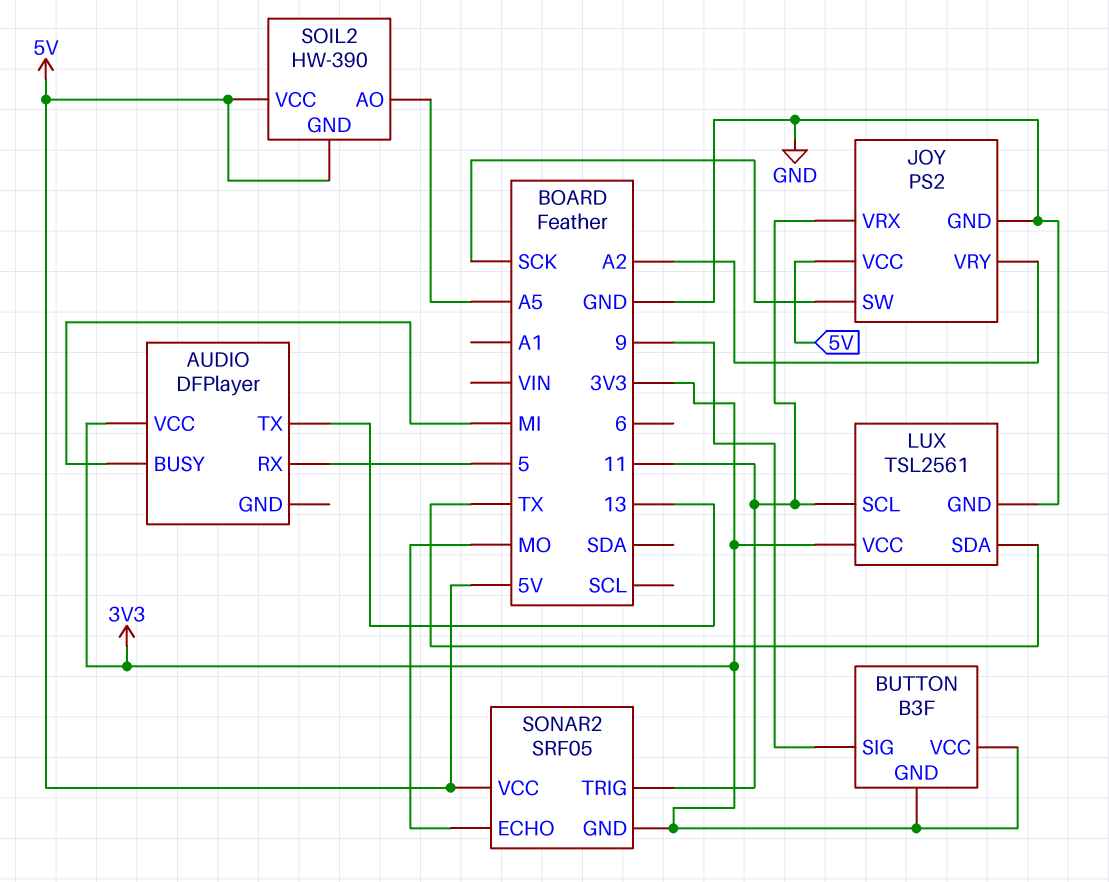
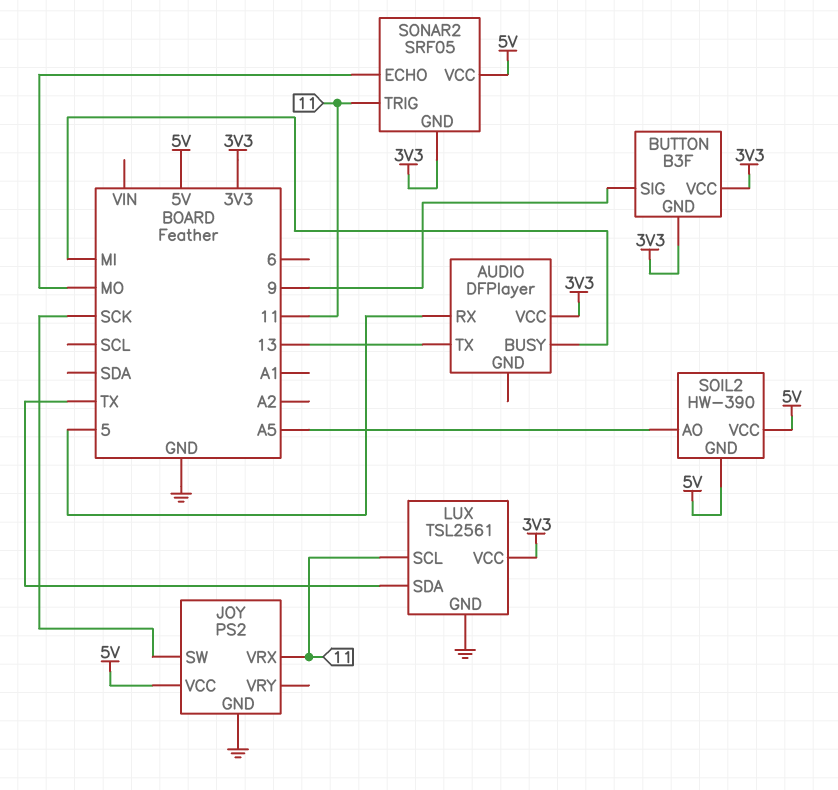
JOY pin VRY: A2 -> none

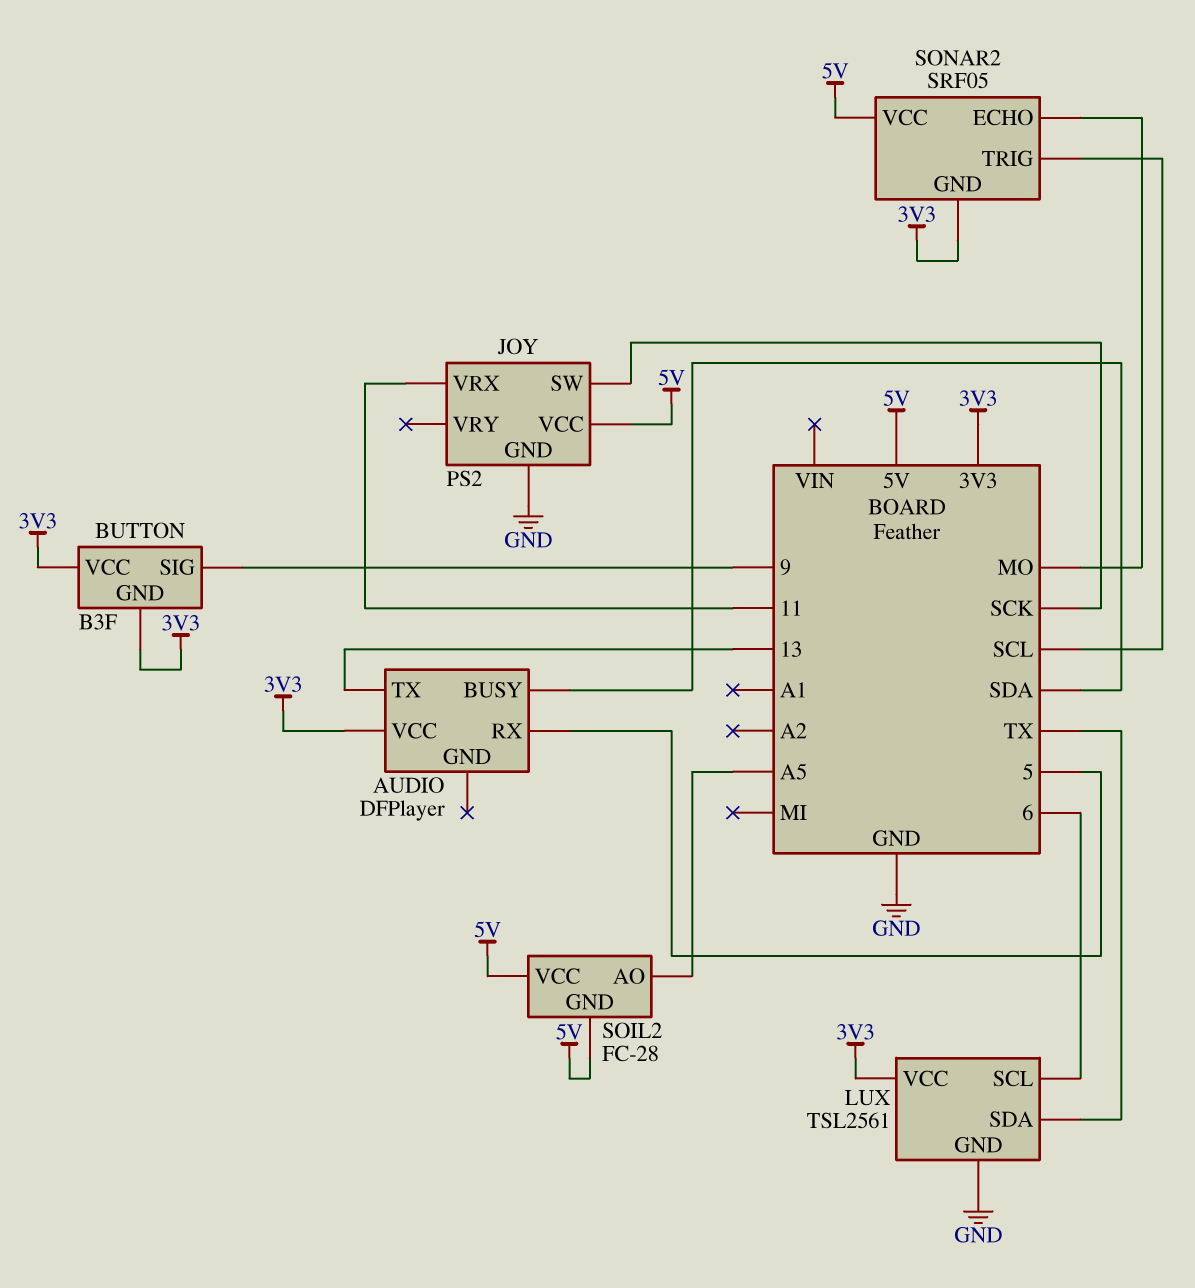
AUDIO pin BUSY: MI -> SDA
LUX pin SCL: 11 -> 6
SOIL2: HW-390 -> FC-28
SONAR2 pin TRIG: 11 -> SCL

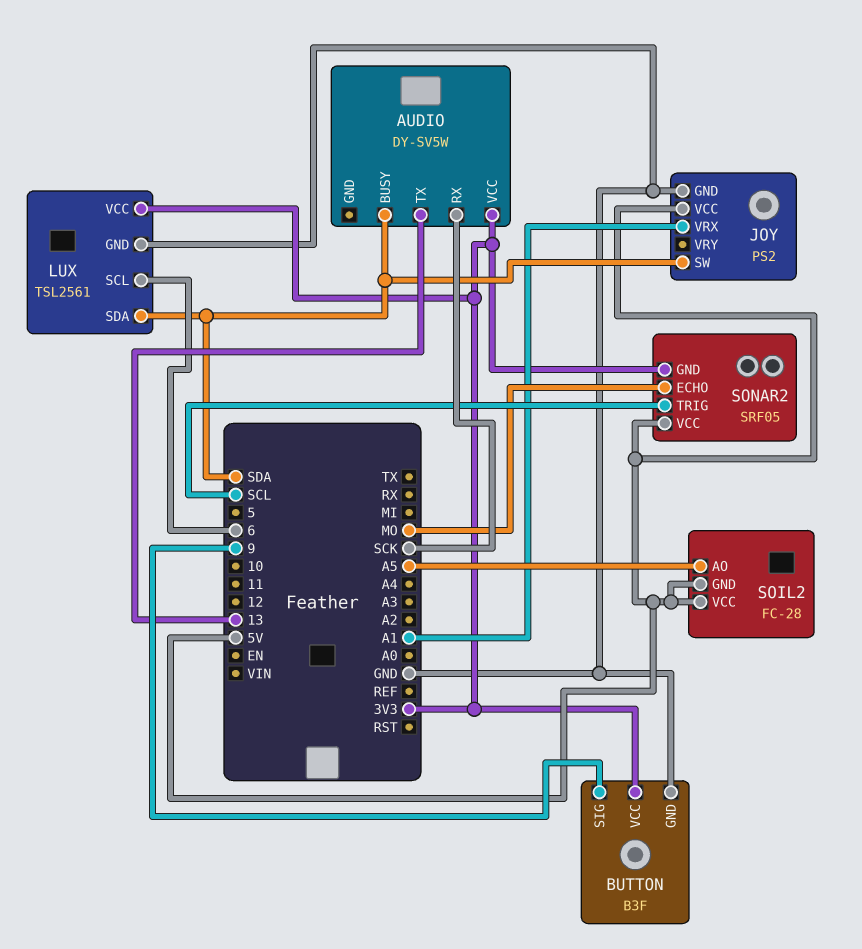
AUDIO: DFPlayer -> DY-SV5W
AUDIO pin RX: 5 -> SCK
BUTTON pin GND: 3V3 -> GND
JOY pin SW: SCK -> SDA
JOY pin VRX: 11 -> A1
LUX pin SDA: TX -> SDA

